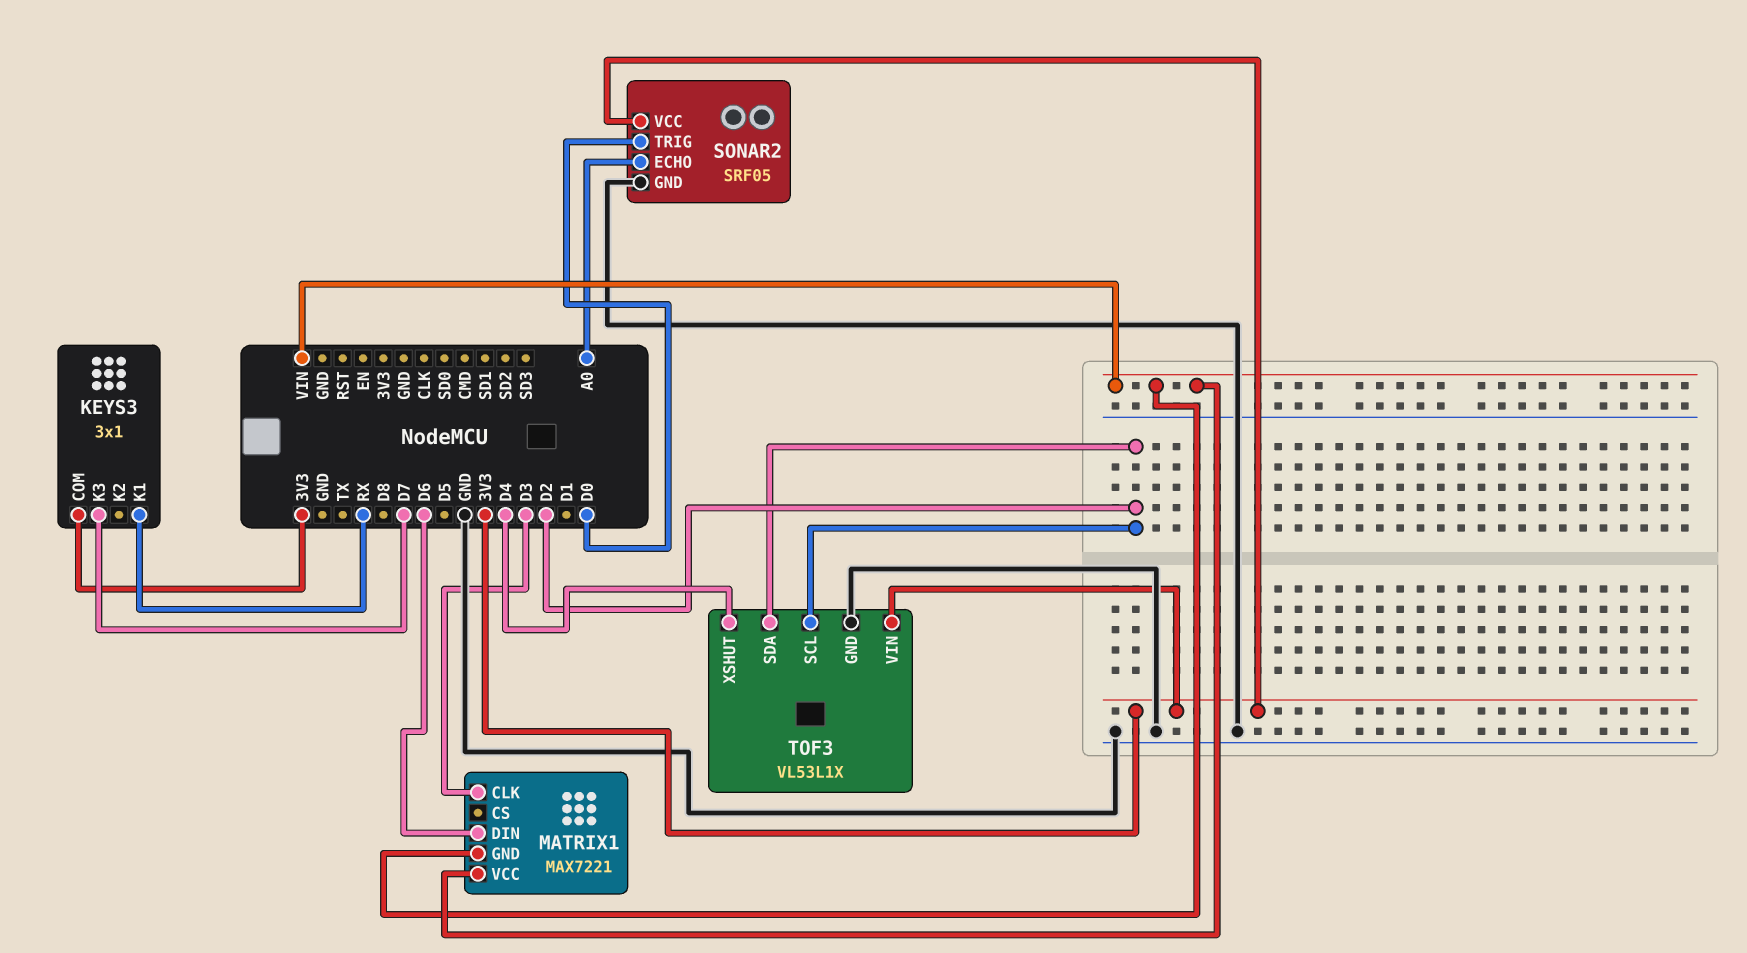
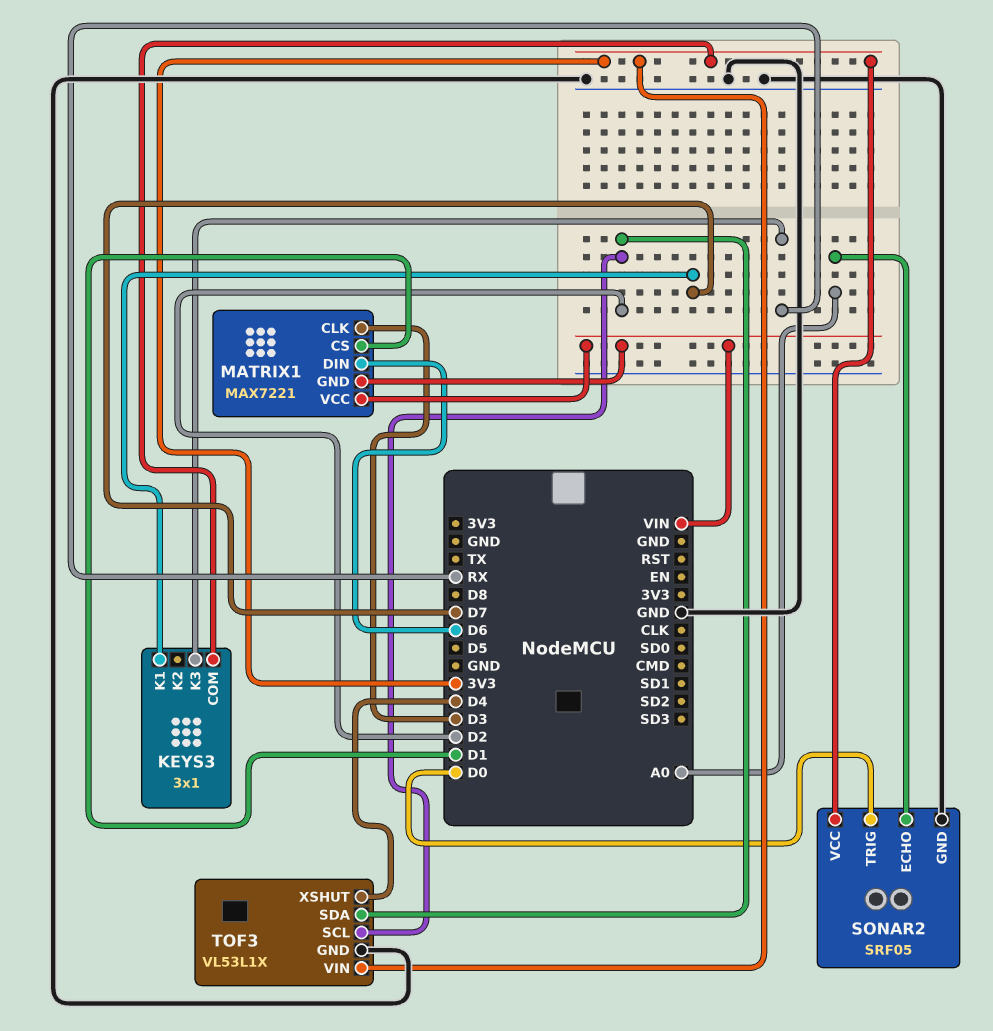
KEYS3 pin K1: RX -> D7
KEYS3 pin K3: D7 -> RX
MATRIX1 pin CS: none -> D1

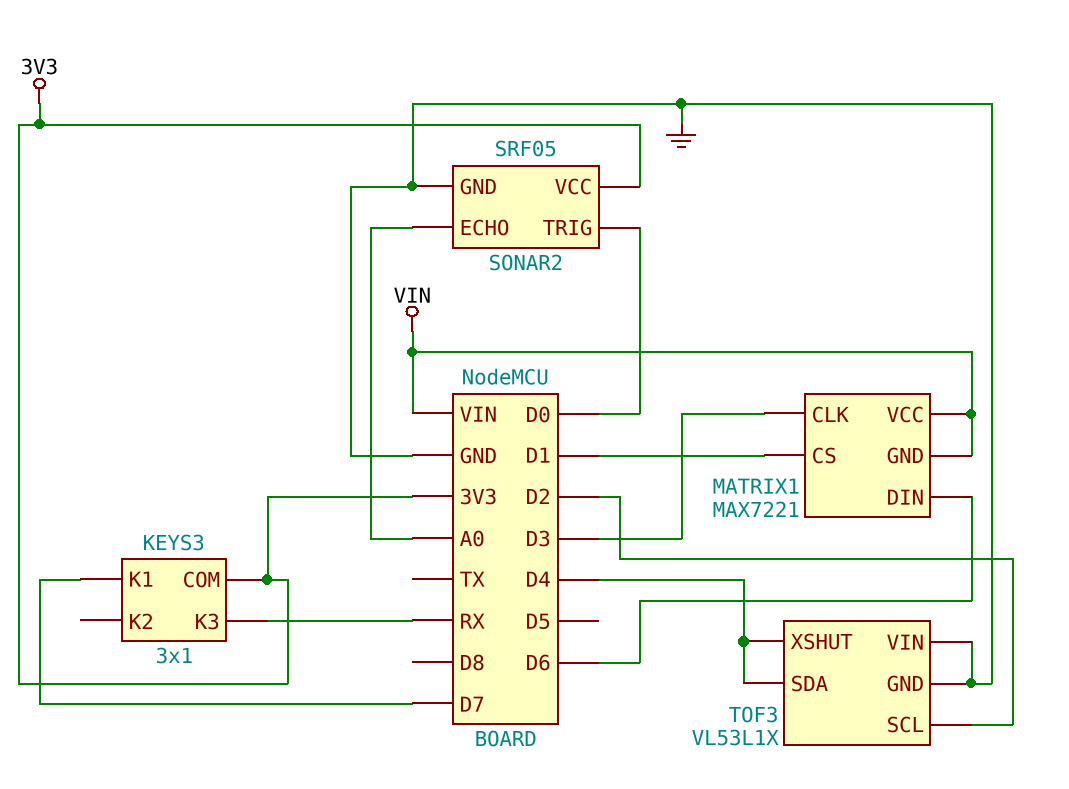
TOF3 pin SDA: D2 -> D4
TOF3 pin VIN: 3V3 -> GND

